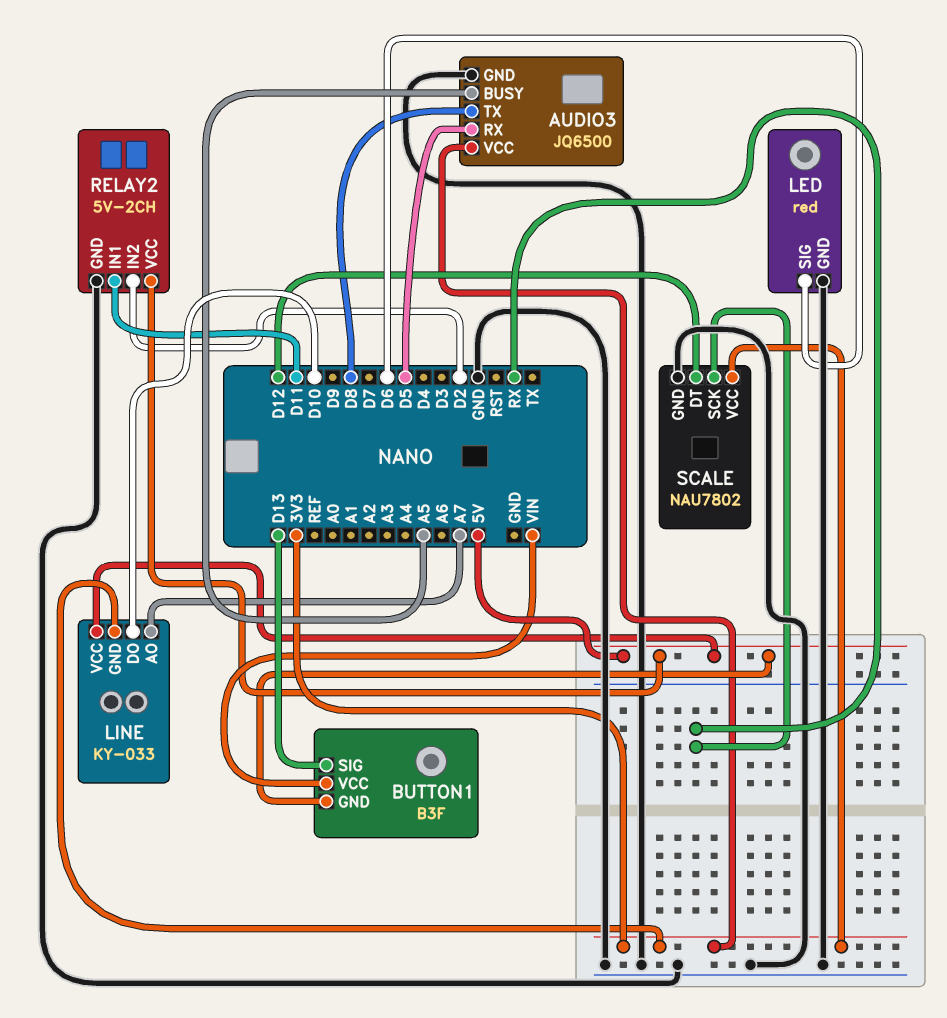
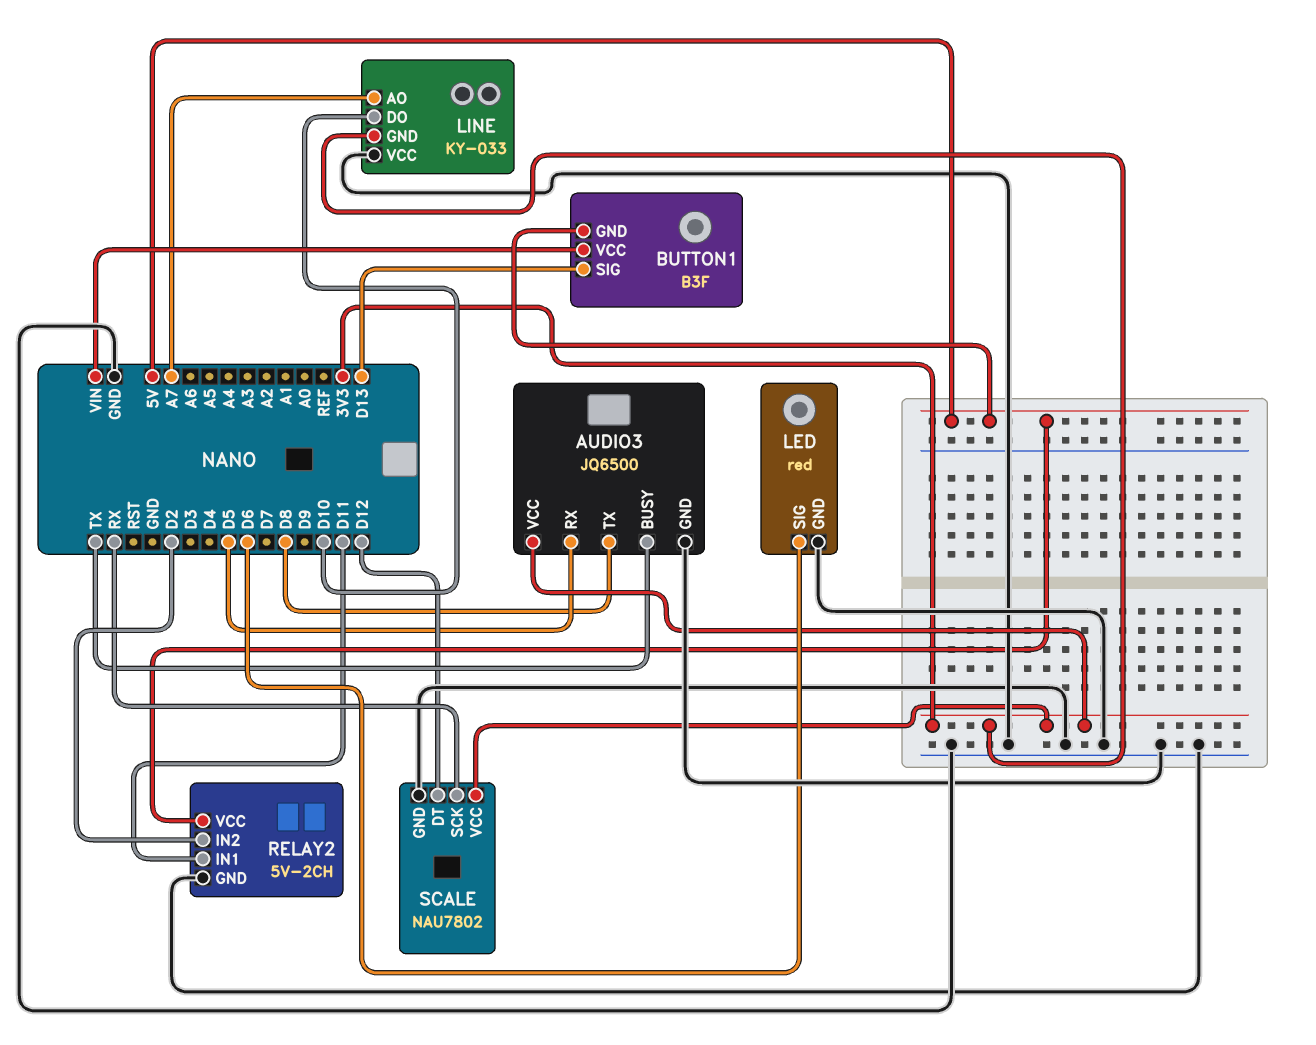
AUDIO3 pin BUSY: A5 -> TX
LINE pin VCC: 5V -> GND

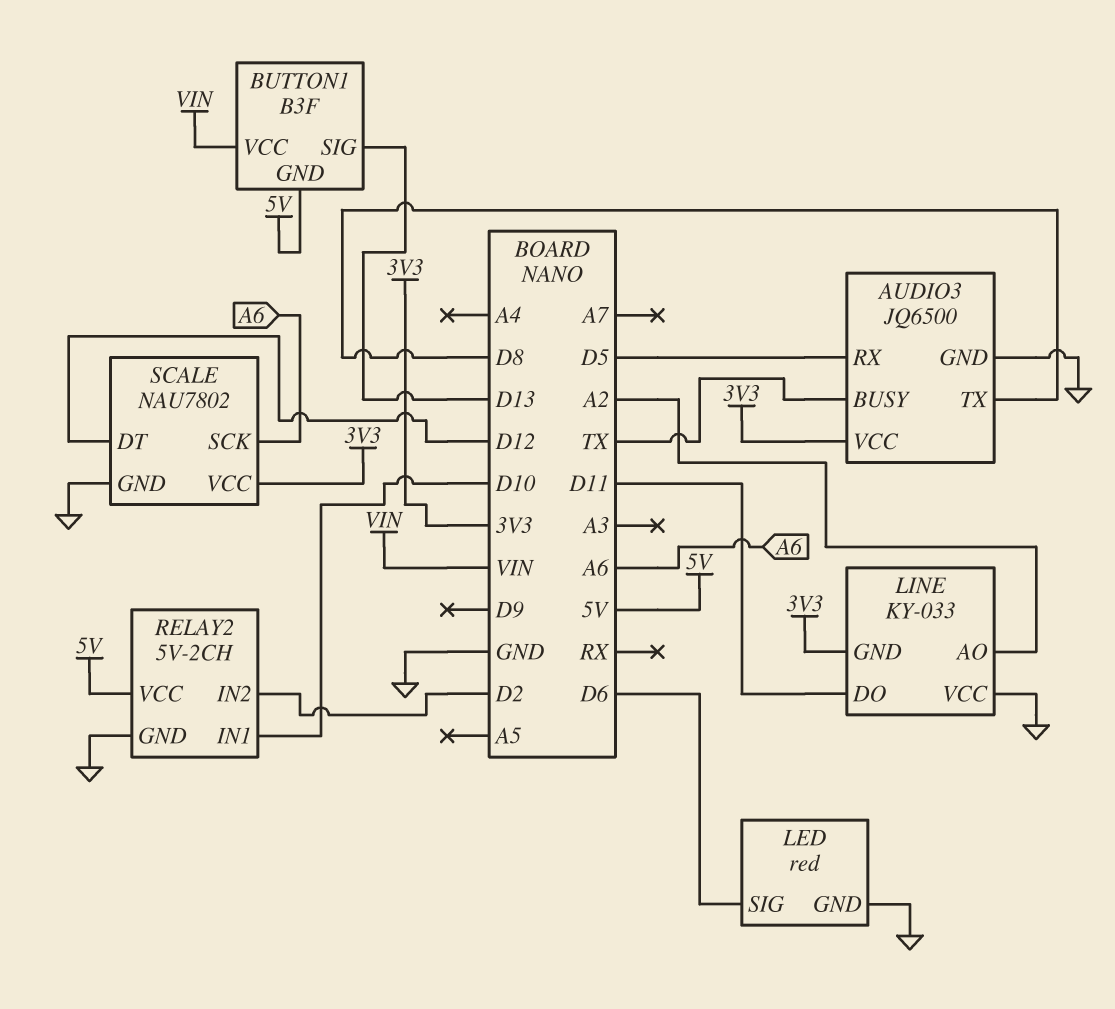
LINE pin AO: A7 -> A2
LINE pin DO: D10 -> D11
RELAY2 pin IN1: D11 -> D10
SCALE pin SCK: RX -> A6

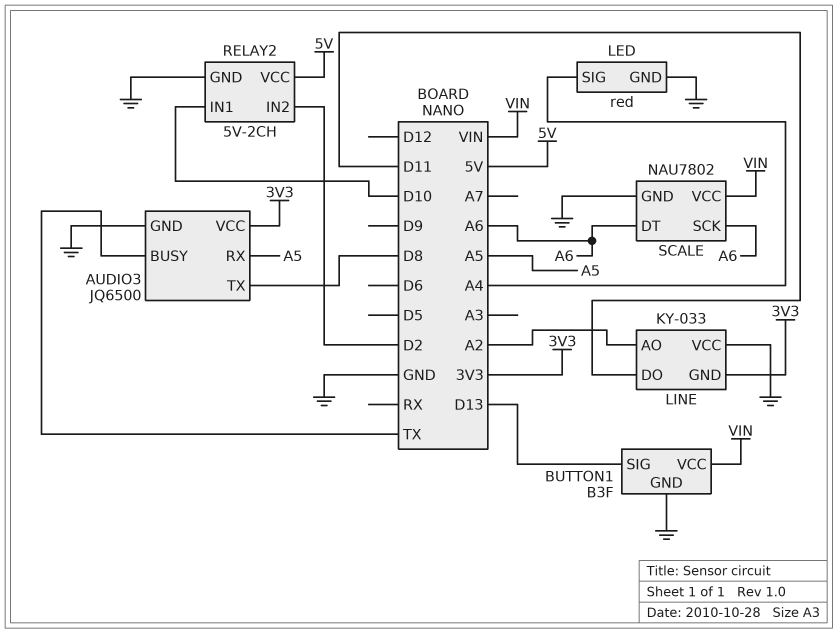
AUDIO3 pin RX: D5 -> A5
BUTTON1 pin GND: 5V -> GND
LED pin SIG: D6 -> A4
SCALE pin DT: D12 -> A6
SCALE pin VCC: 3V3 -> VIN

